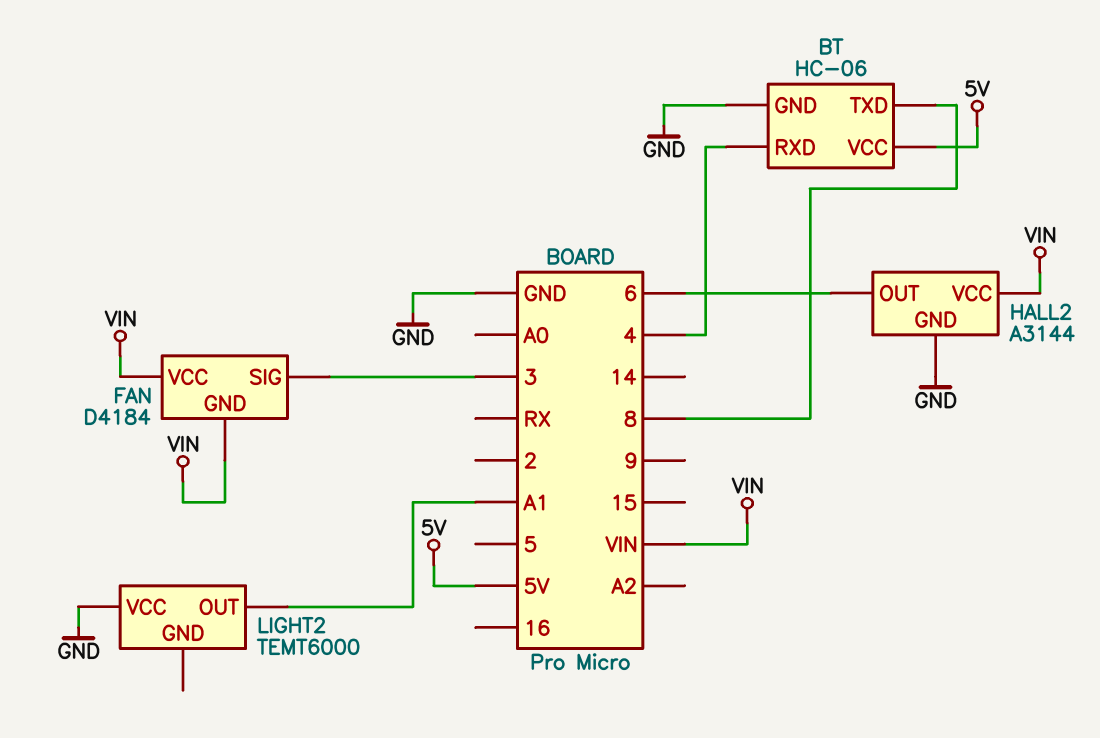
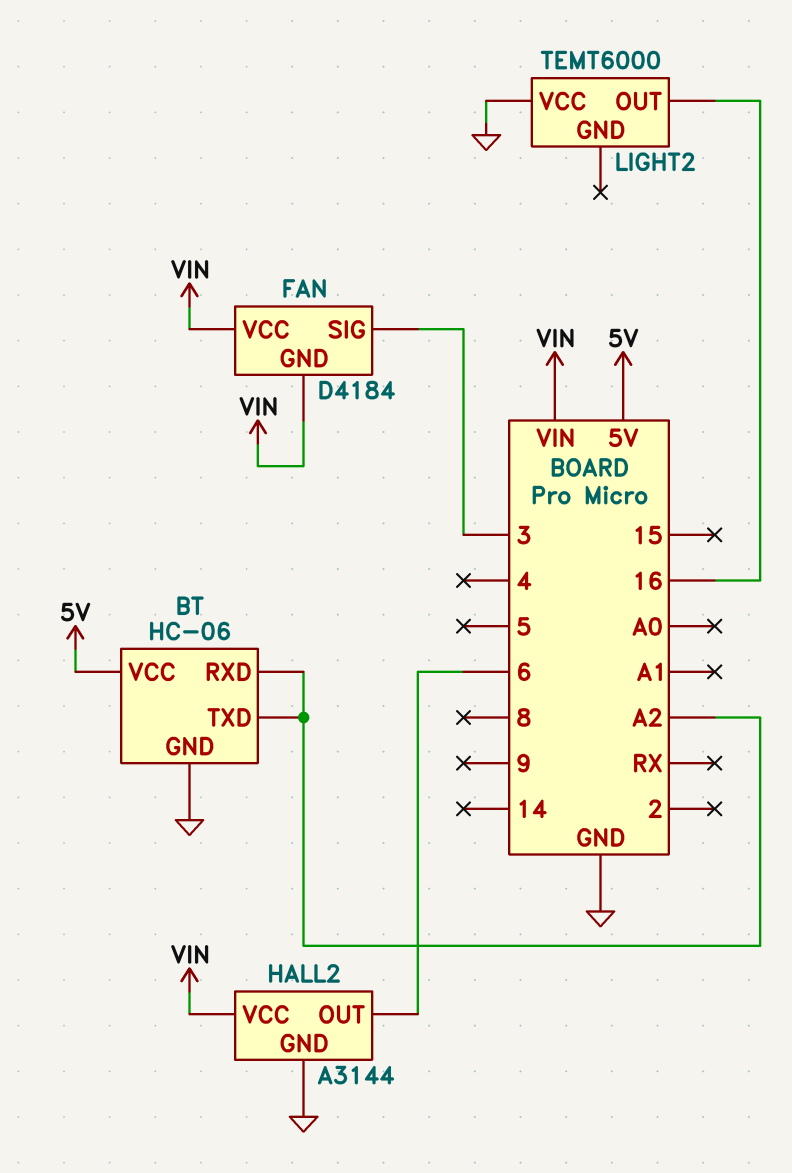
BT pin RXD: 4 -> A2
BT pin TXD: 8 -> A2
LIGHT2 pin OUT: A1 -> 16

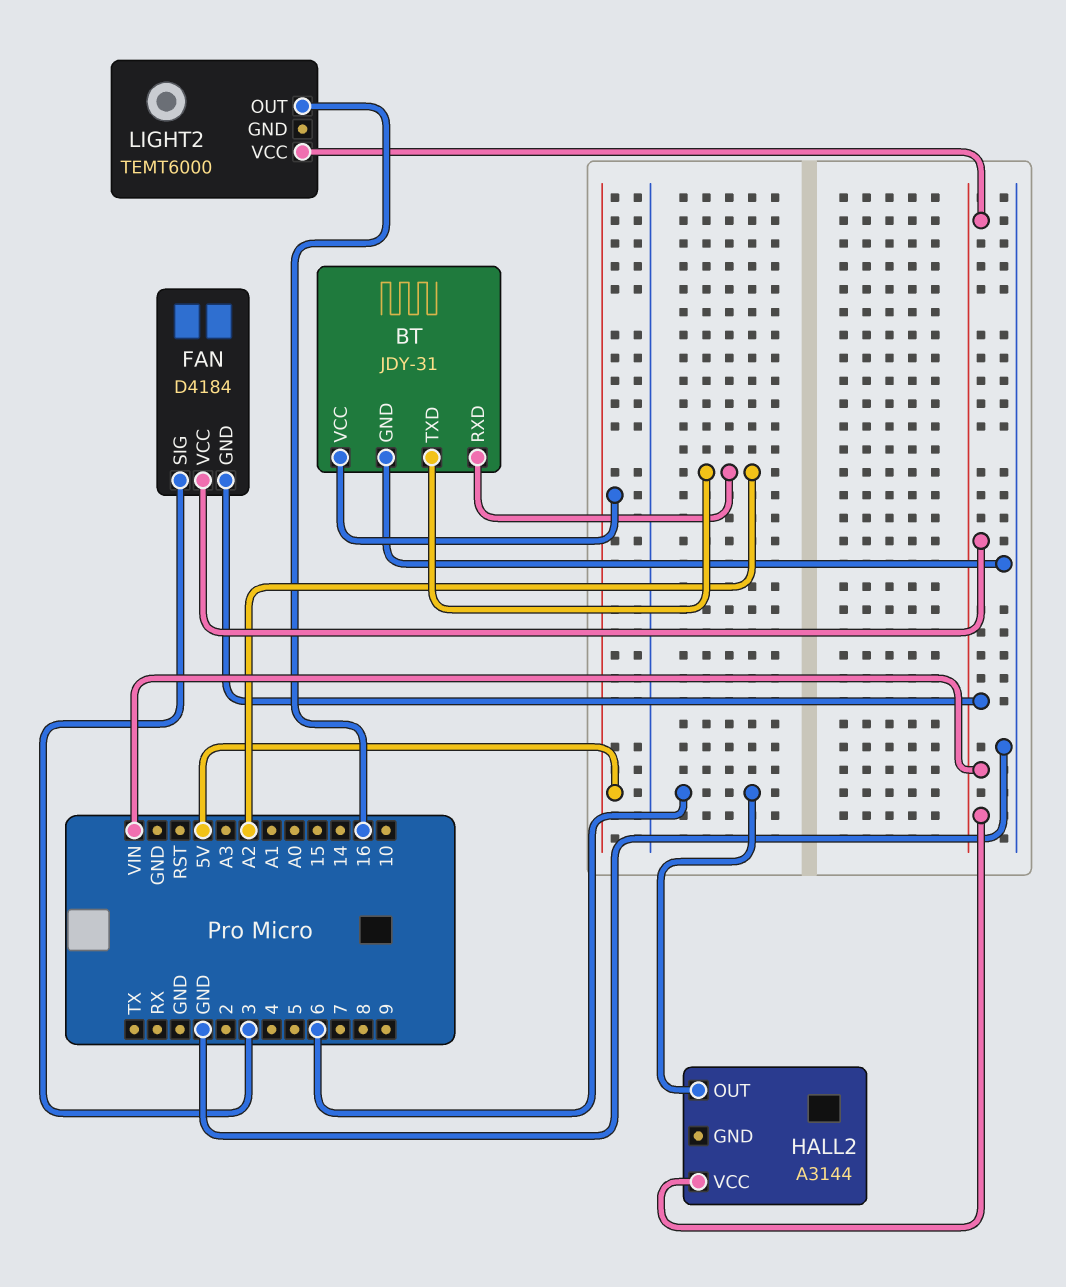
BT: HC-06 -> JDY-31
HALL2 pin GND: GND -> none
LIGHT2 pin VCC: GND -> VIN

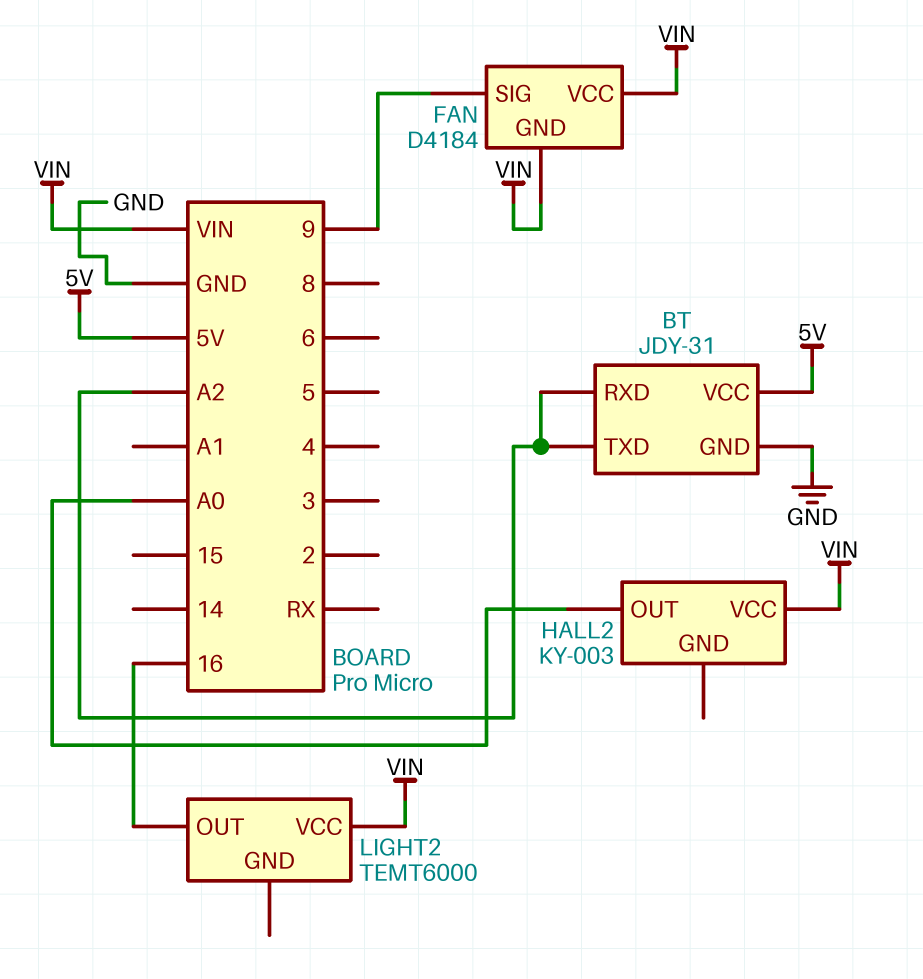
FAN pin SIG: 3 -> 9
HALL2: A3144 -> KY-003
HALL2 pin OUT: 6 -> A0

